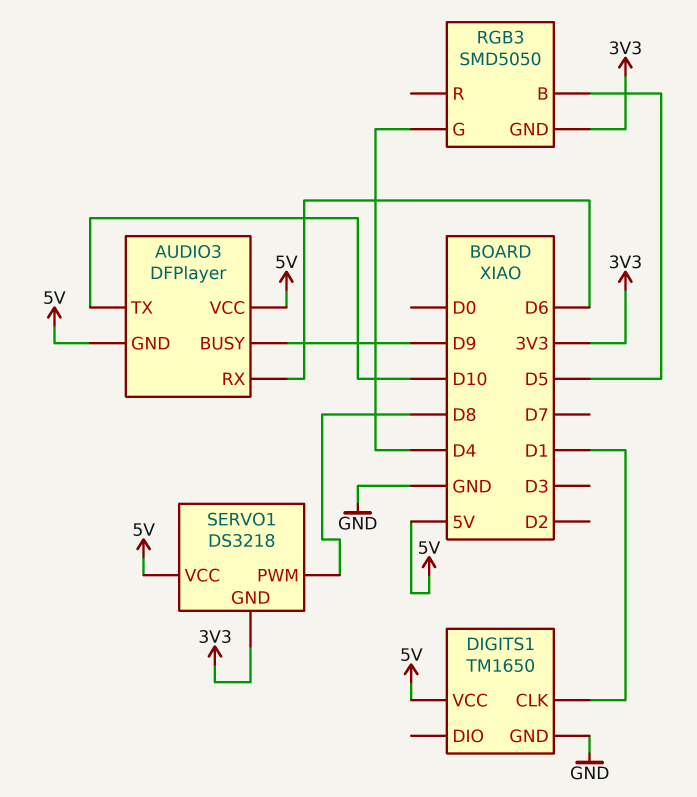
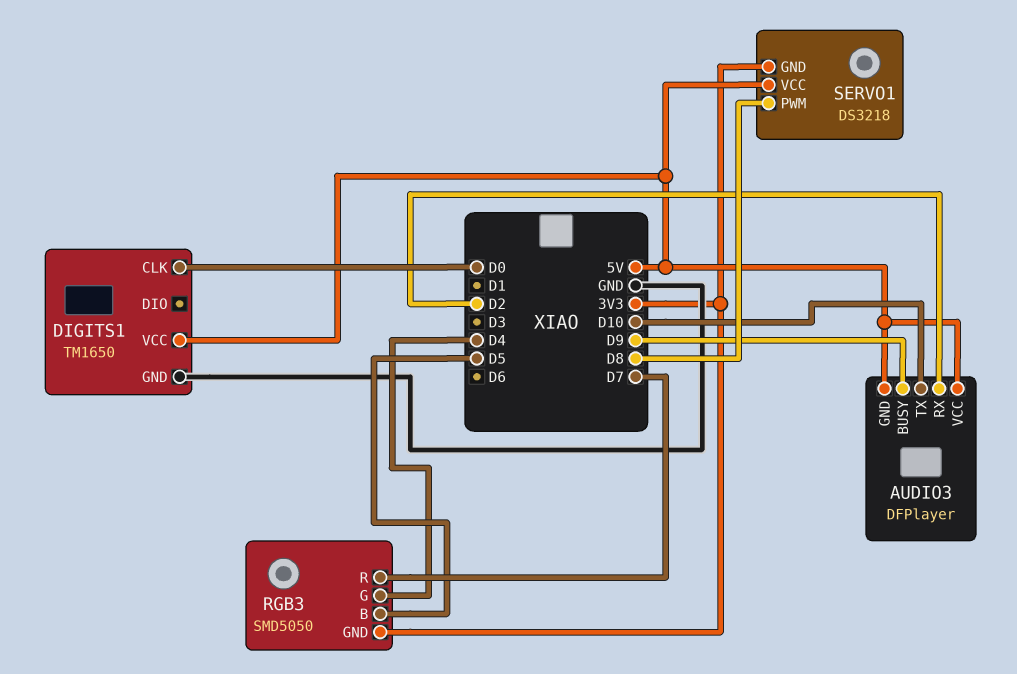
AUDIO3 pin RX: D6 -> D2
DIGITS1 pin CLK: D1 -> D0
RGB3 pin R: none -> D7

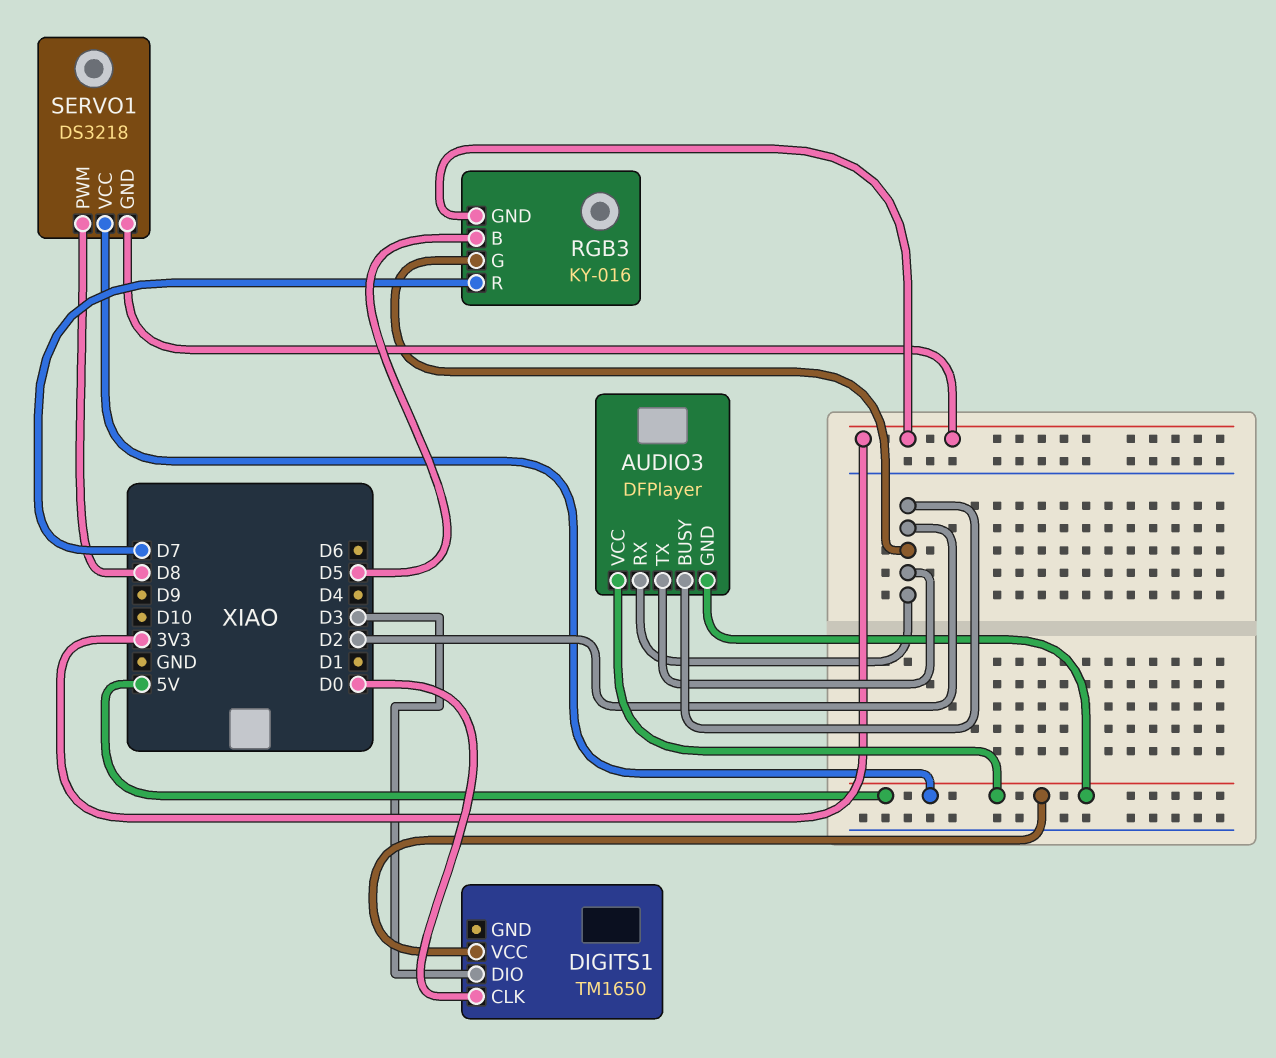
AUDIO3 pin BUSY: D9 -> D2
AUDIO3 pin TX: D10 -> D2
DIGITS1 pin DIO: none -> D3
DIGITS1 pin GND: GND -> none
RGB3: SMD5050 -> KY-016
RGB3 pin G: D4 -> D2

